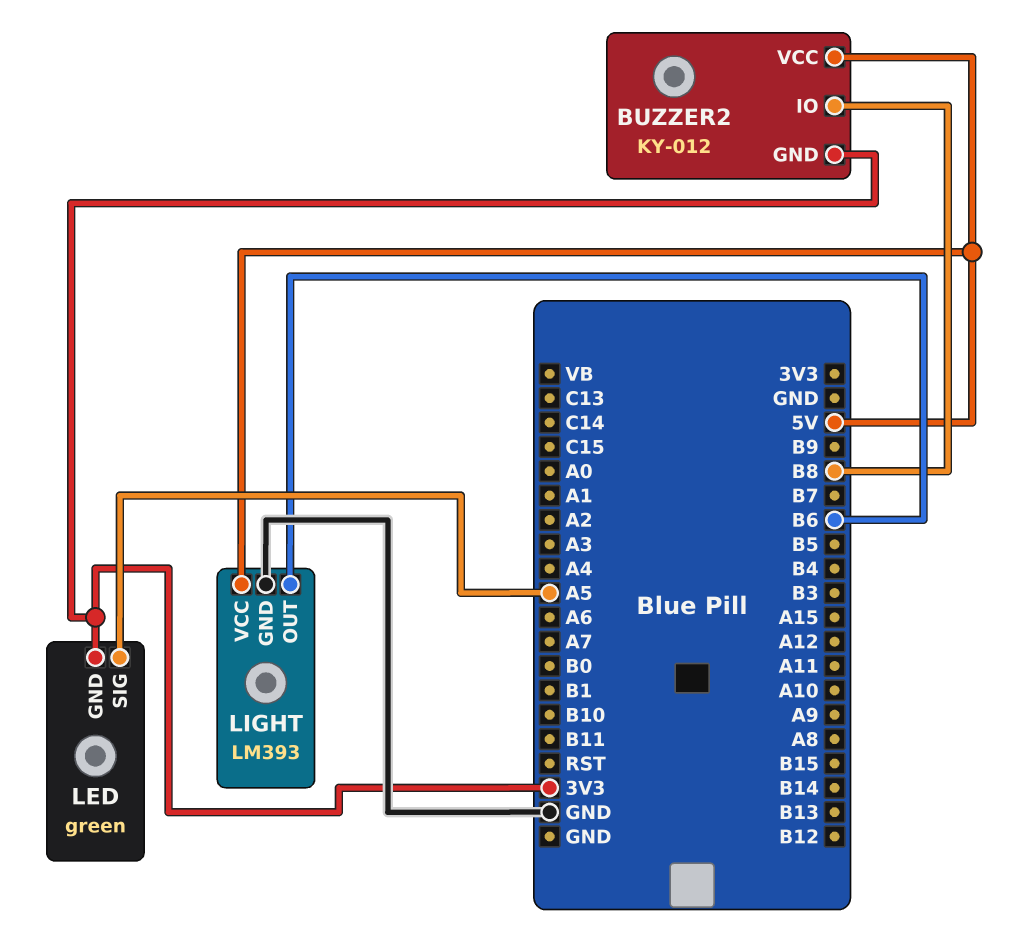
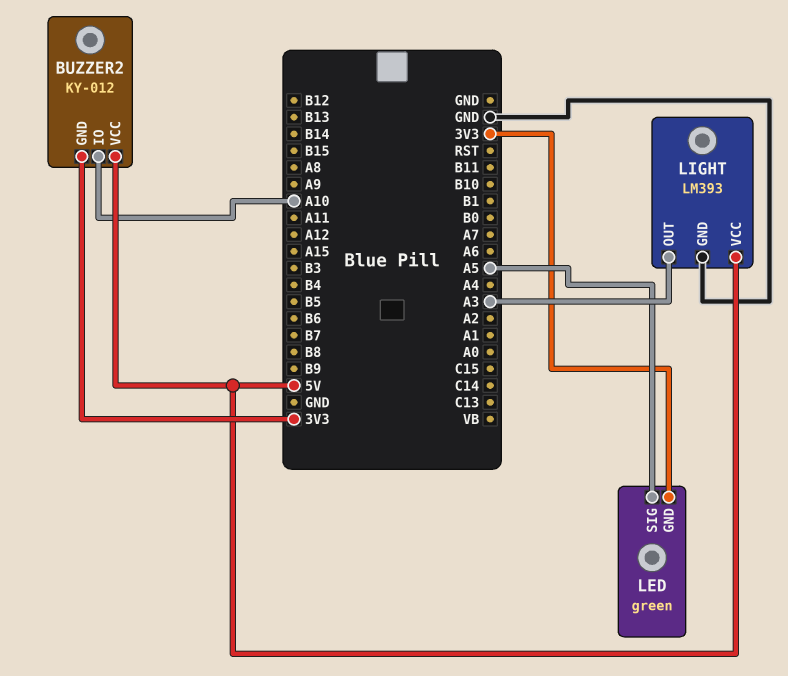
BUZZER2 pin IO: B8 -> A10
LIGHT pin OUT: B6 -> A3

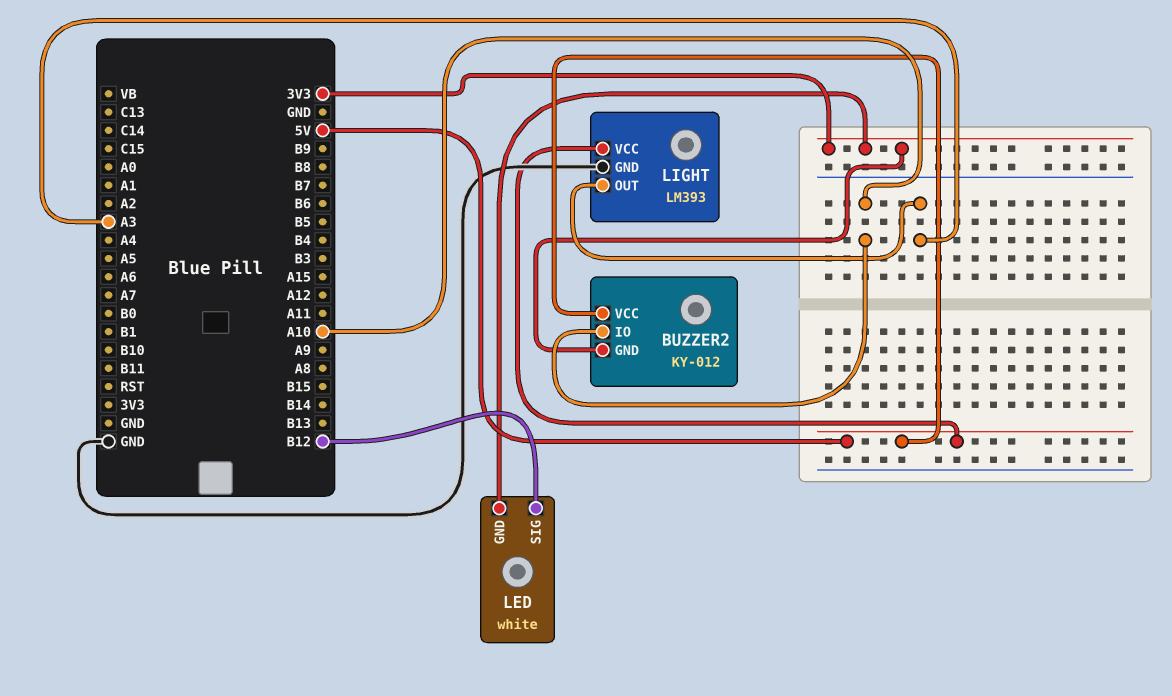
LED: green -> white
LED pin SIG: A5 -> B12

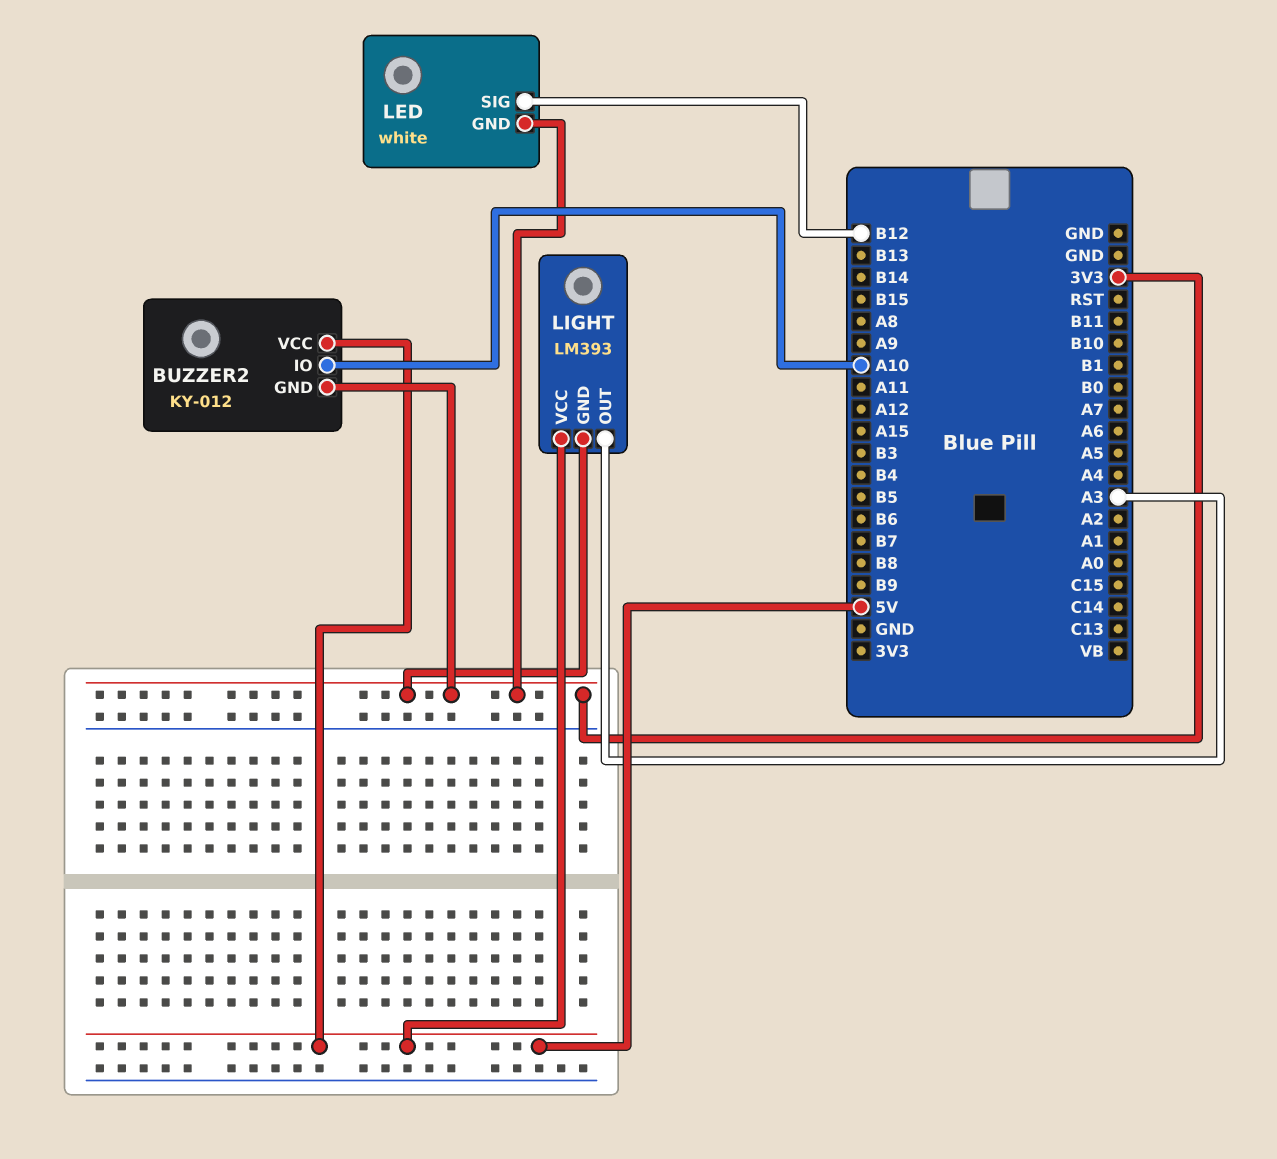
LIGHT pin GND: GND -> 3V3

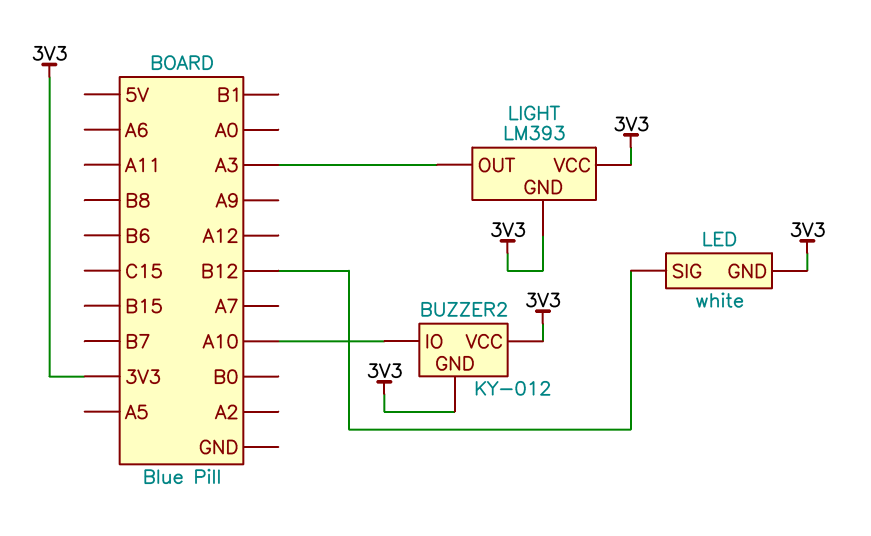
BUZZER2 pin VCC: 5V -> 3V3
LIGHT pin VCC: 5V -> 3V3

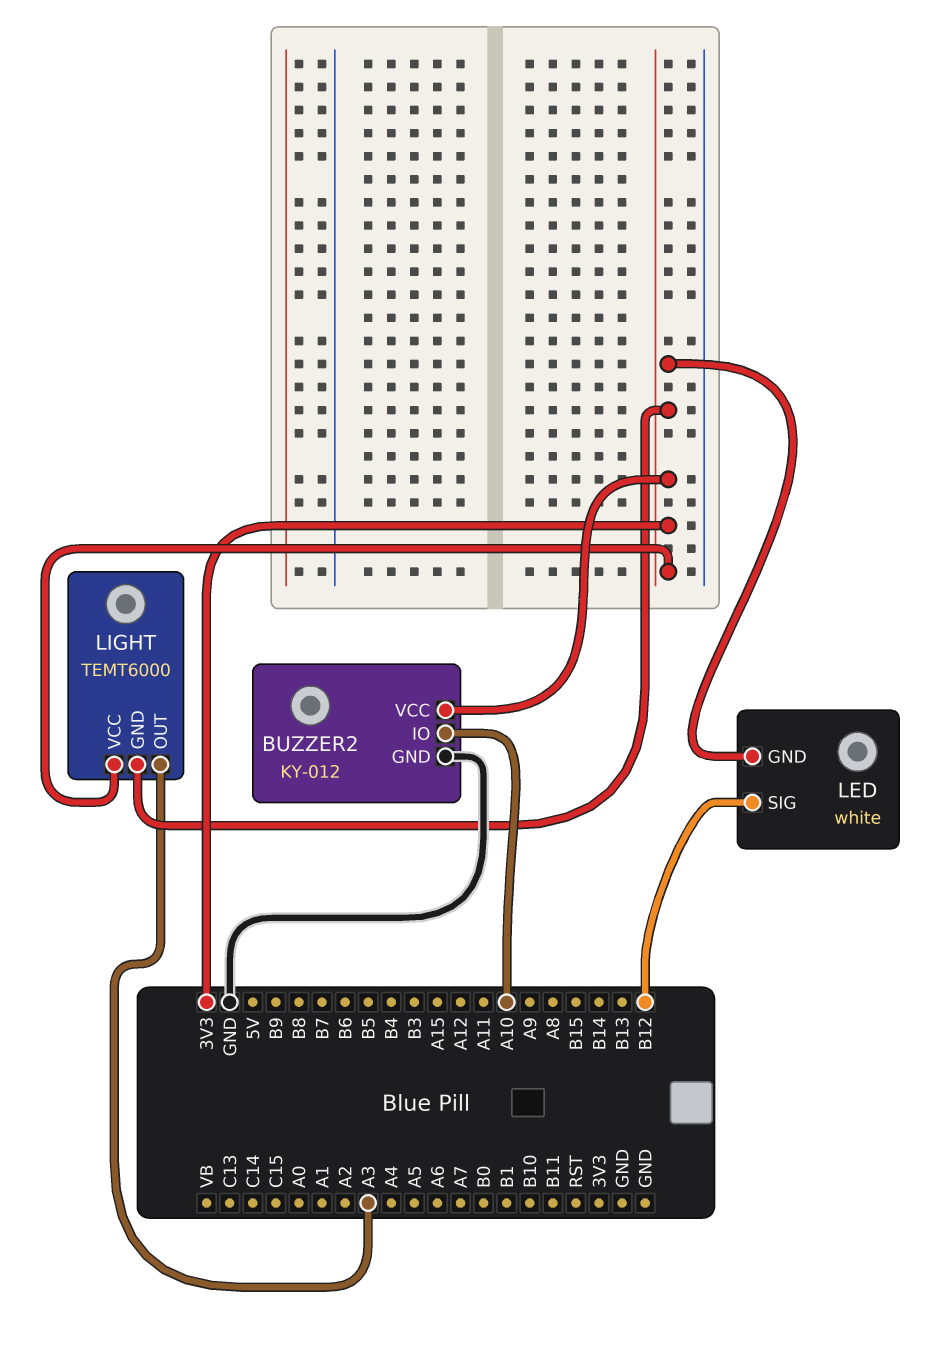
BUZZER2 pin GND: 3V3 -> GND
LIGHT: LM393 -> TEMT6000

